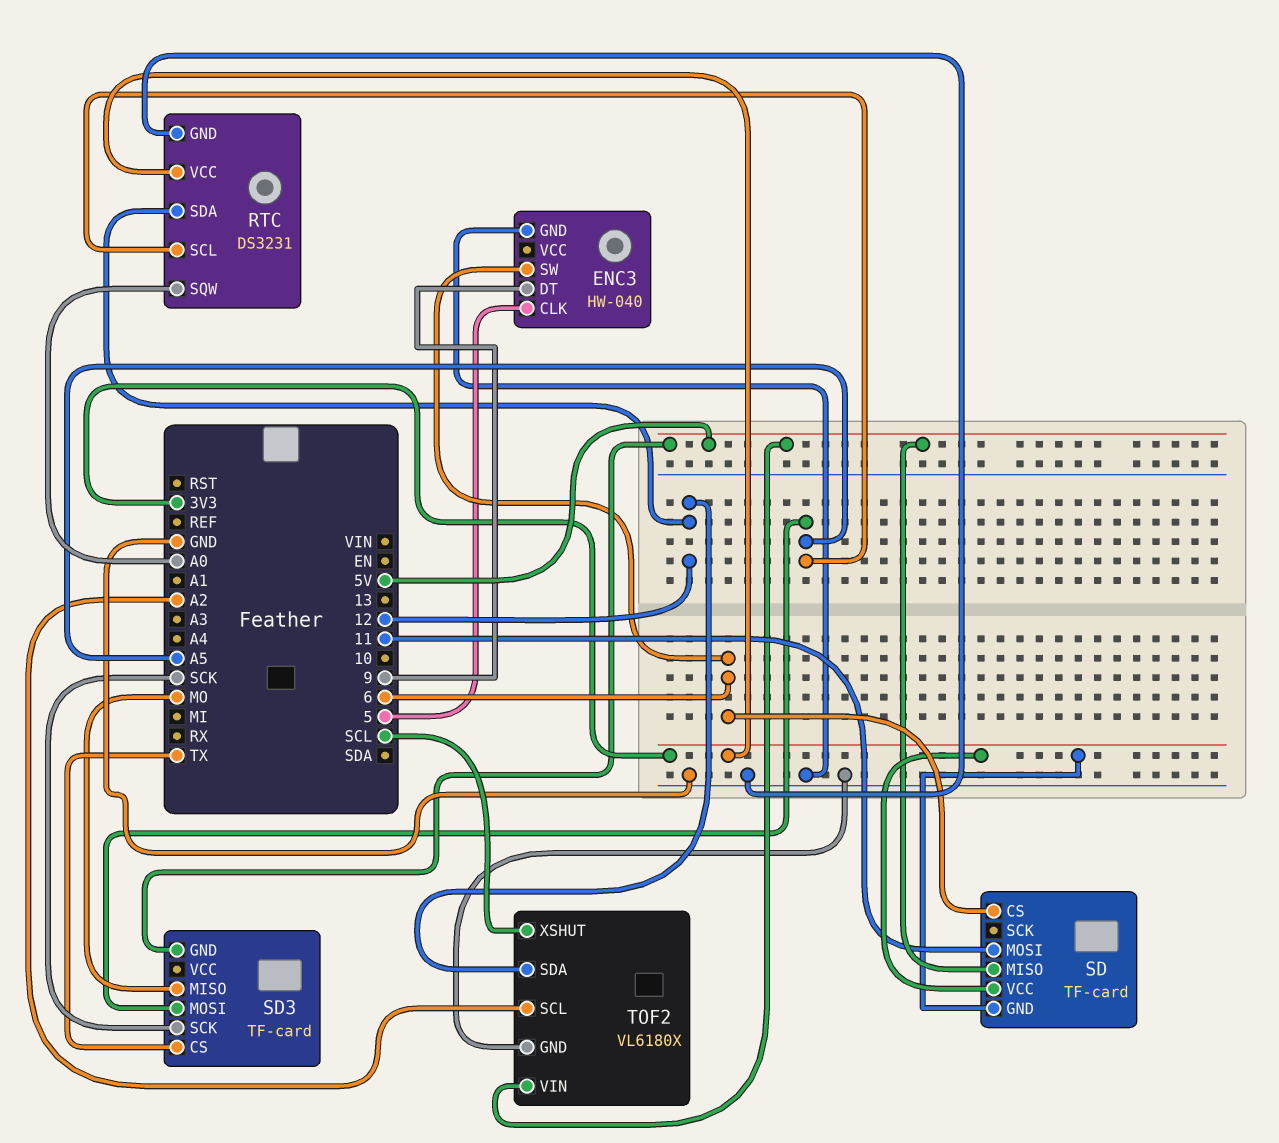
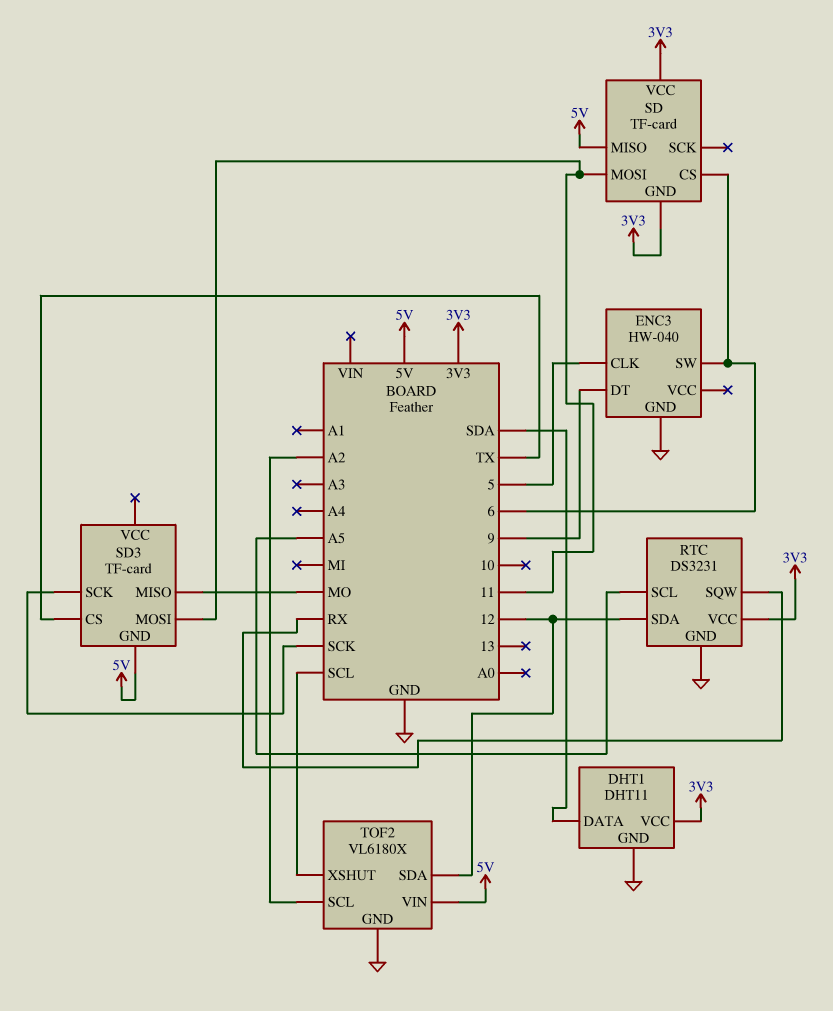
DHT1: none -> DHT11
DHT1 pin DATA: none -> SDA
DHT1 pin GND: none -> GND
DHT1 pin VCC: none -> 3V3
RTC pin SQW: A0 -> RX
SD3 pin MOSI: A5 -> 11

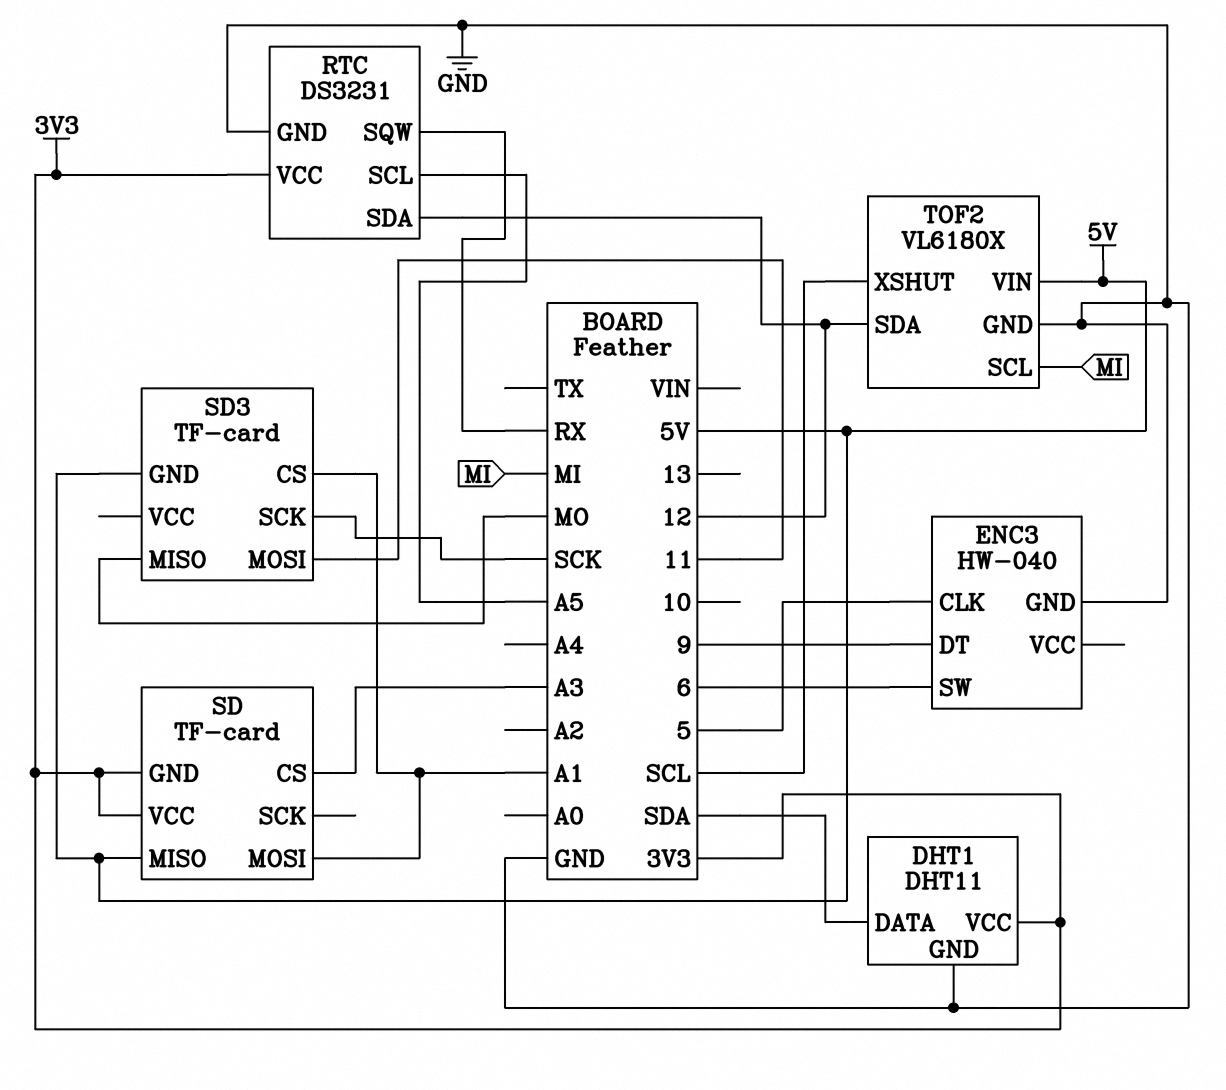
SD pin CS: 6 -> A3
SD pin MOSI: 11 -> A1
SD3 pin CS: TX -> A1
TOF2 pin SCL: A2 -> MI

